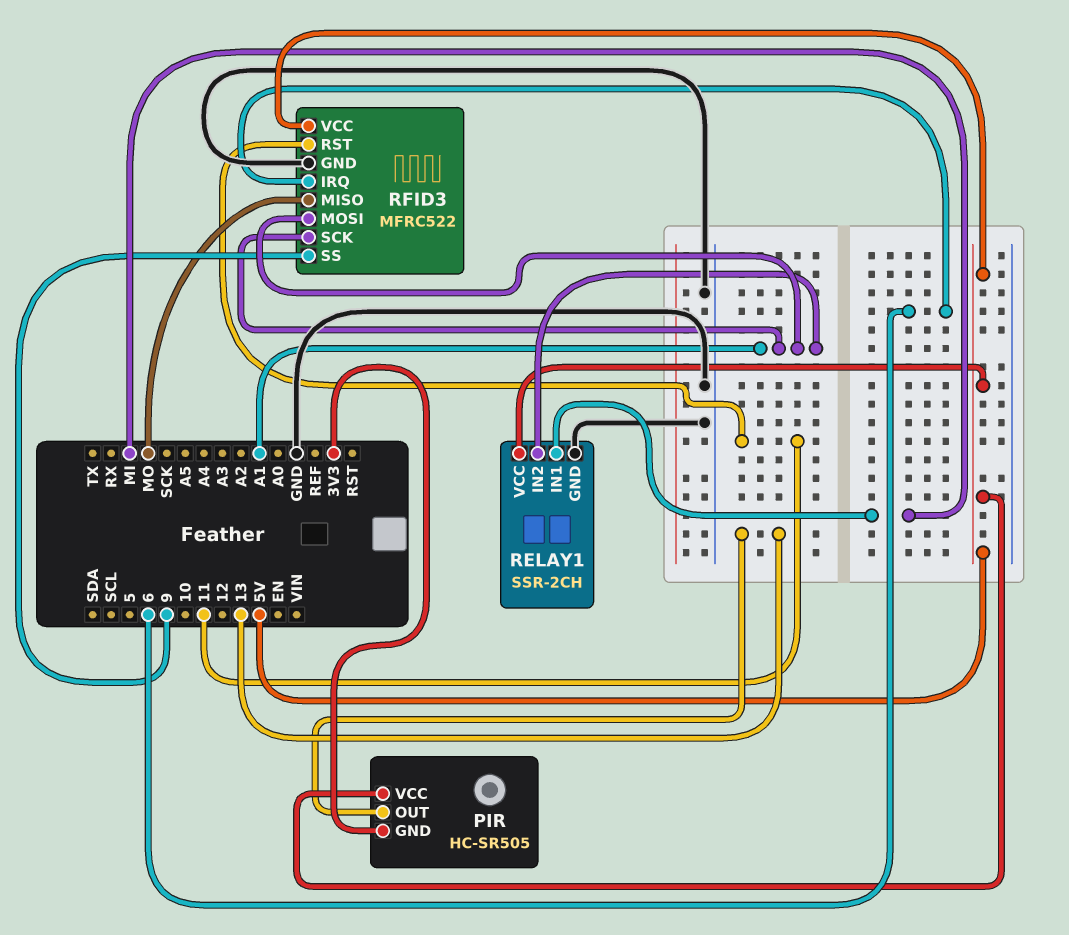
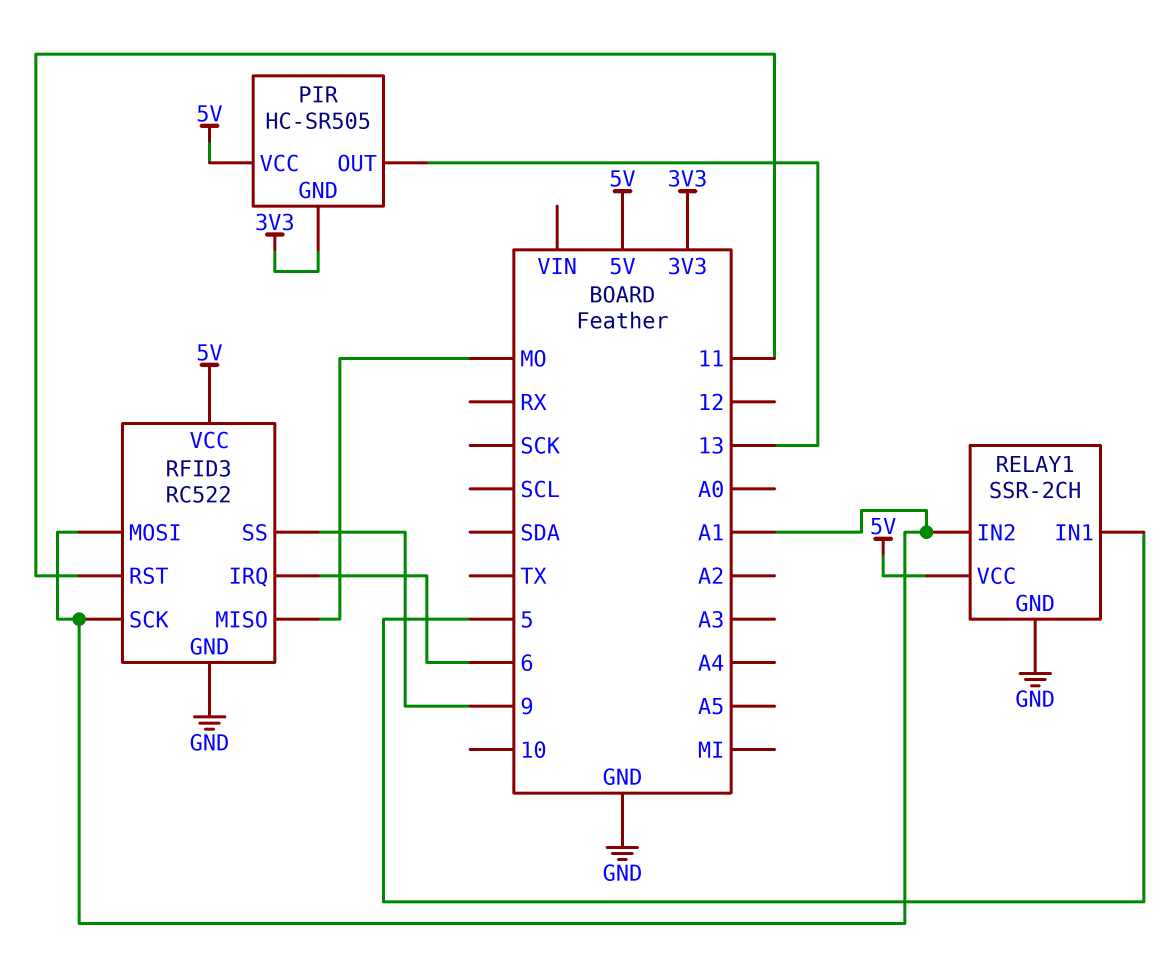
RELAY1 pin IN1: MI -> 5
RFID3: MFRC522 -> RC522

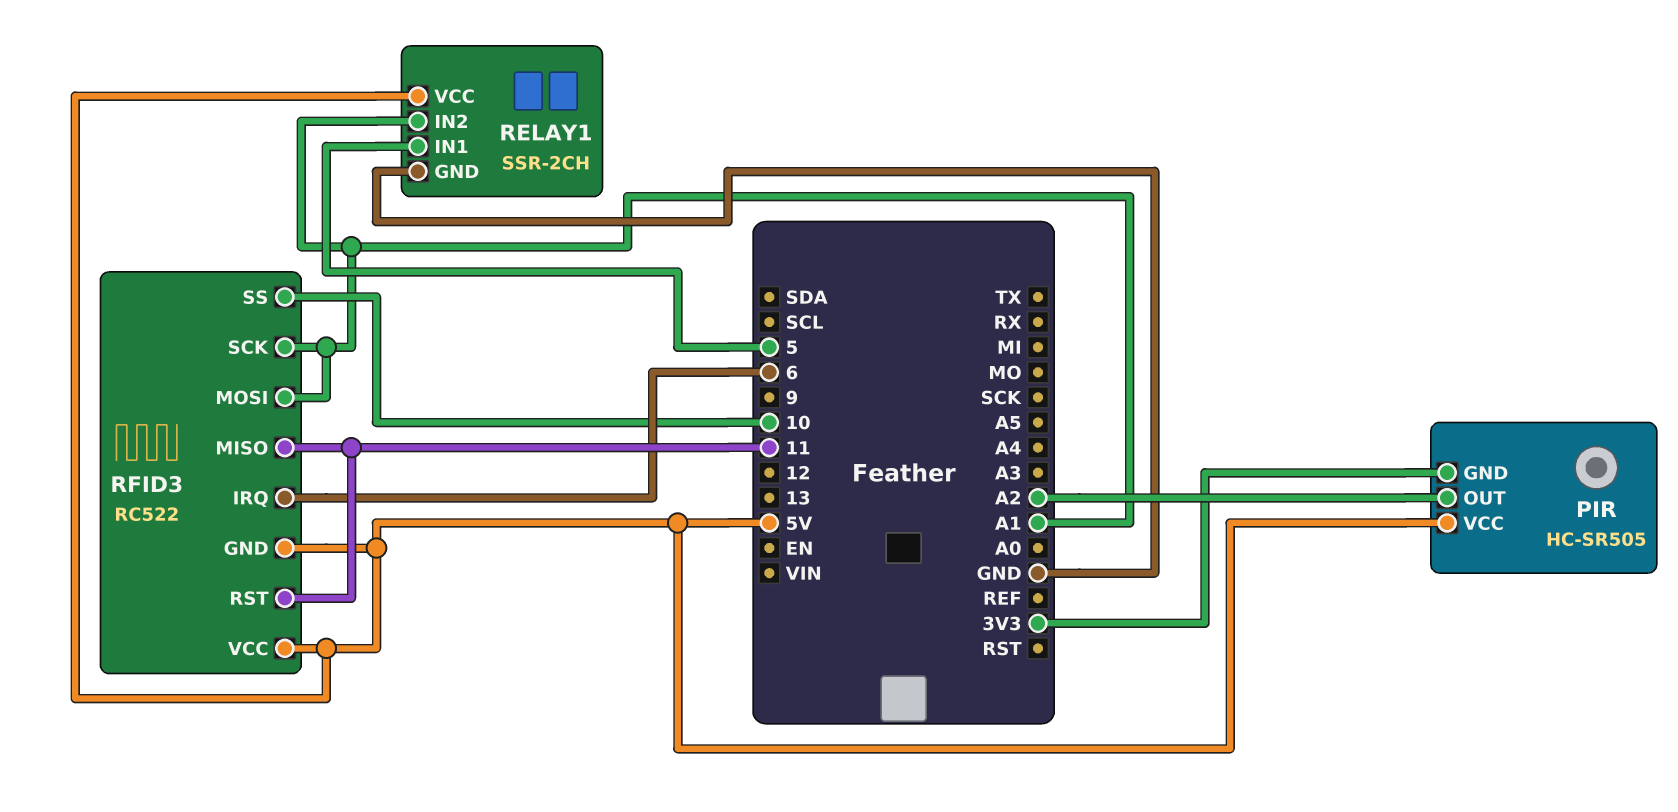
PIR pin OUT: 13 -> A2
RFID3 pin GND: GND -> 5V
RFID3 pin MISO: MO -> 11
RFID3 pin SS: 9 -> 10

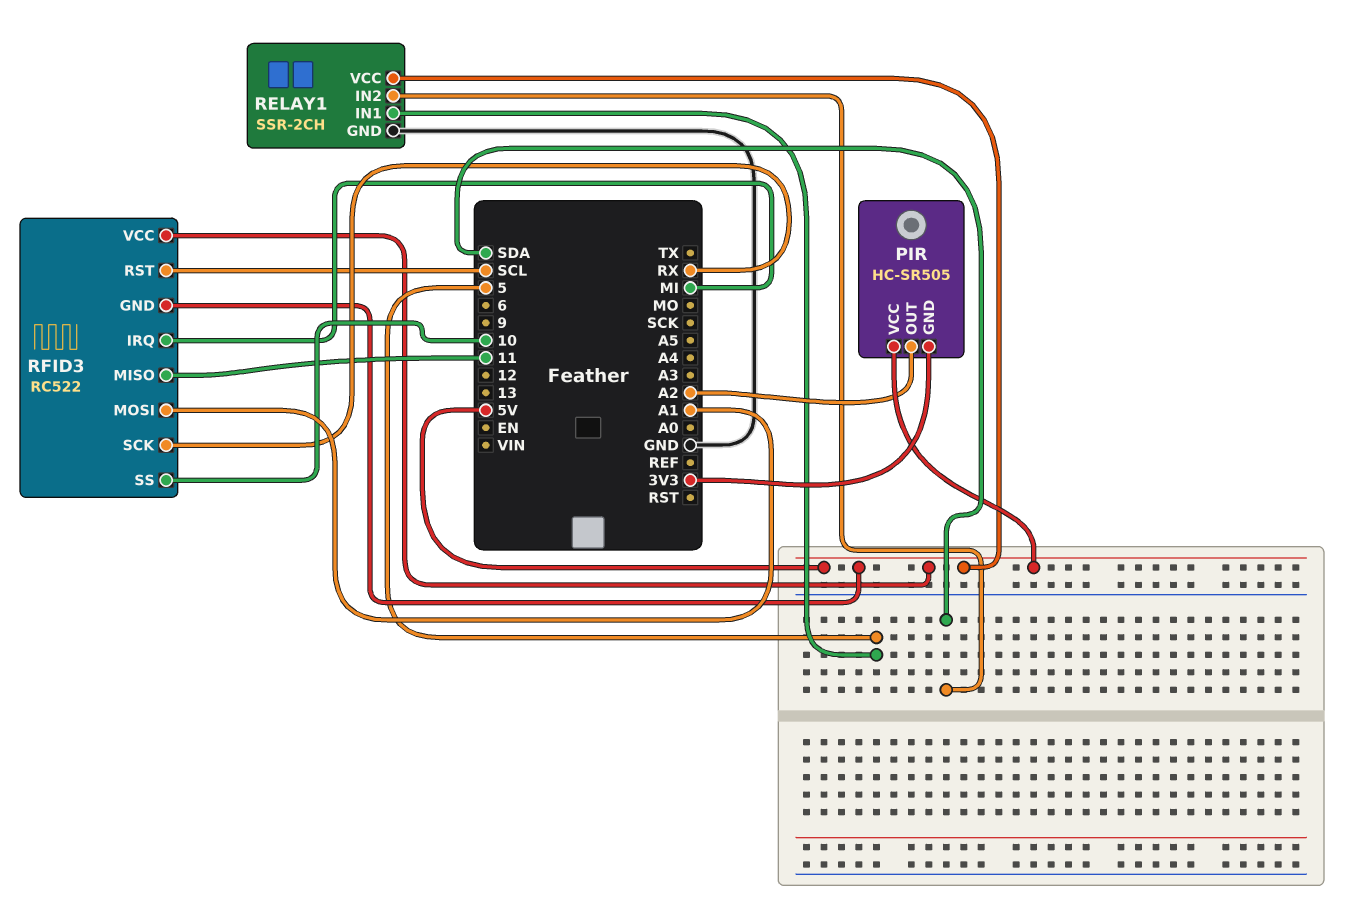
RELAY1 pin IN2: A1 -> SDA
RFID3 pin IRQ: 6 -> MI
RFID3 pin RST: 11 -> SCL
RFID3 pin SCK: A1 -> RX

